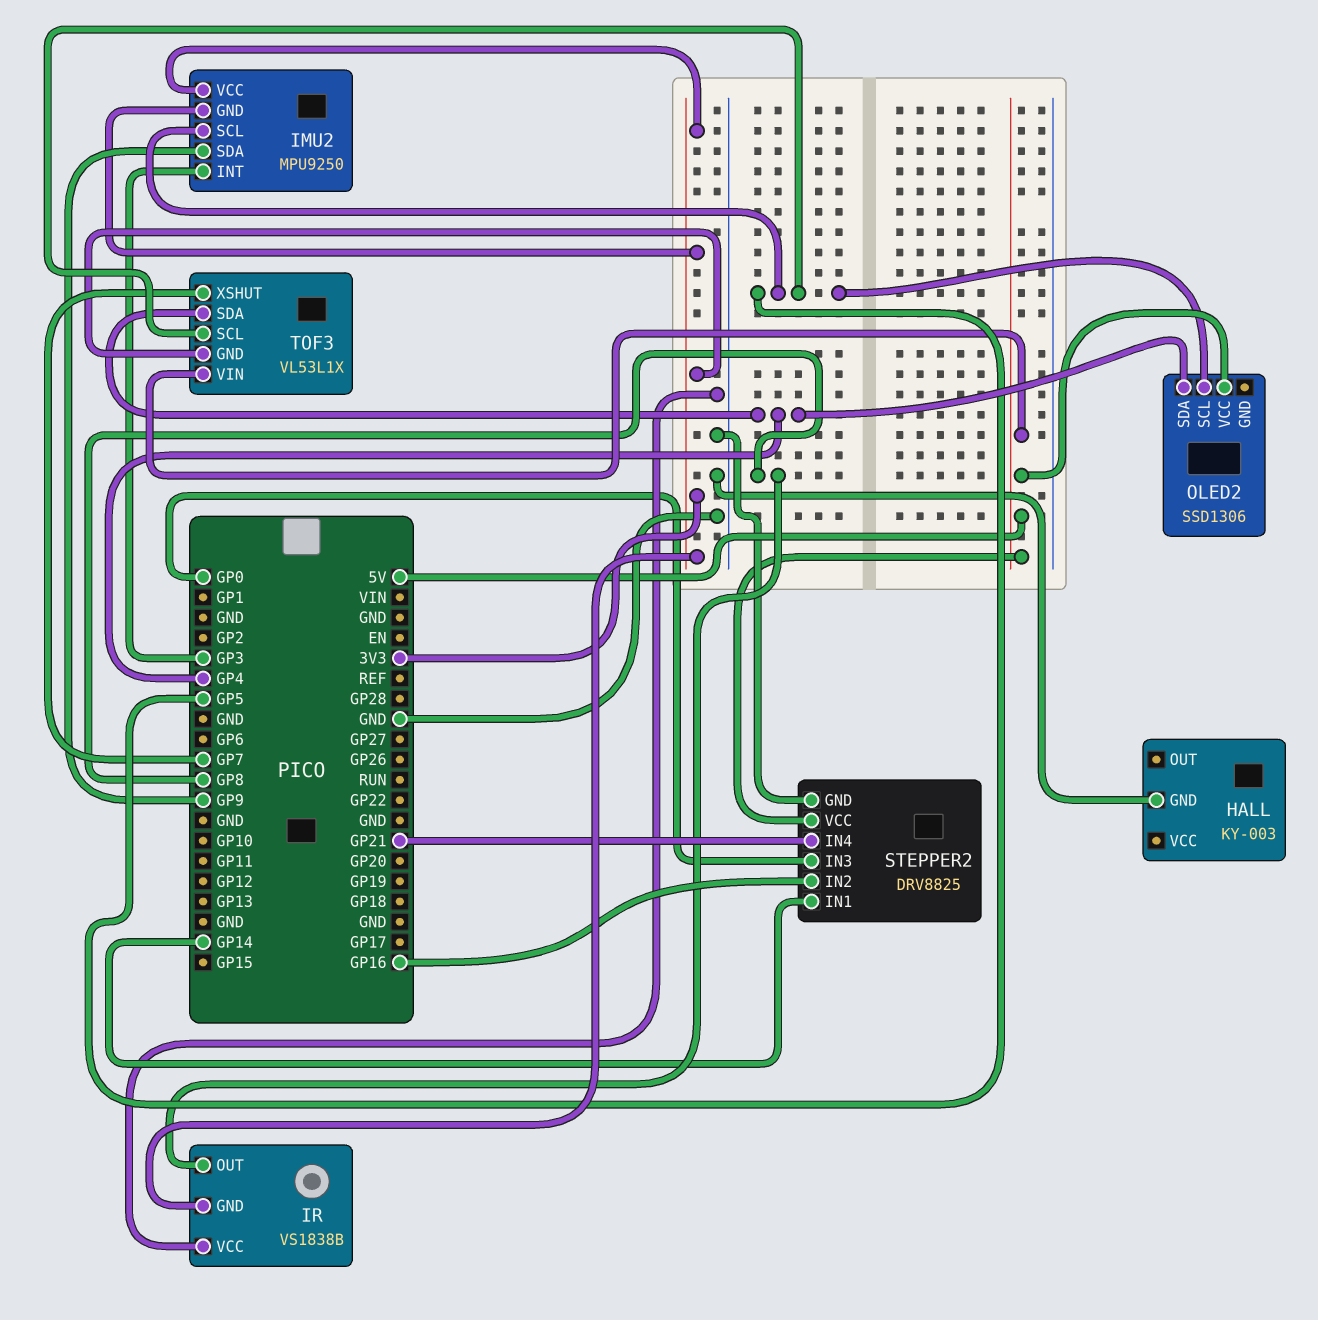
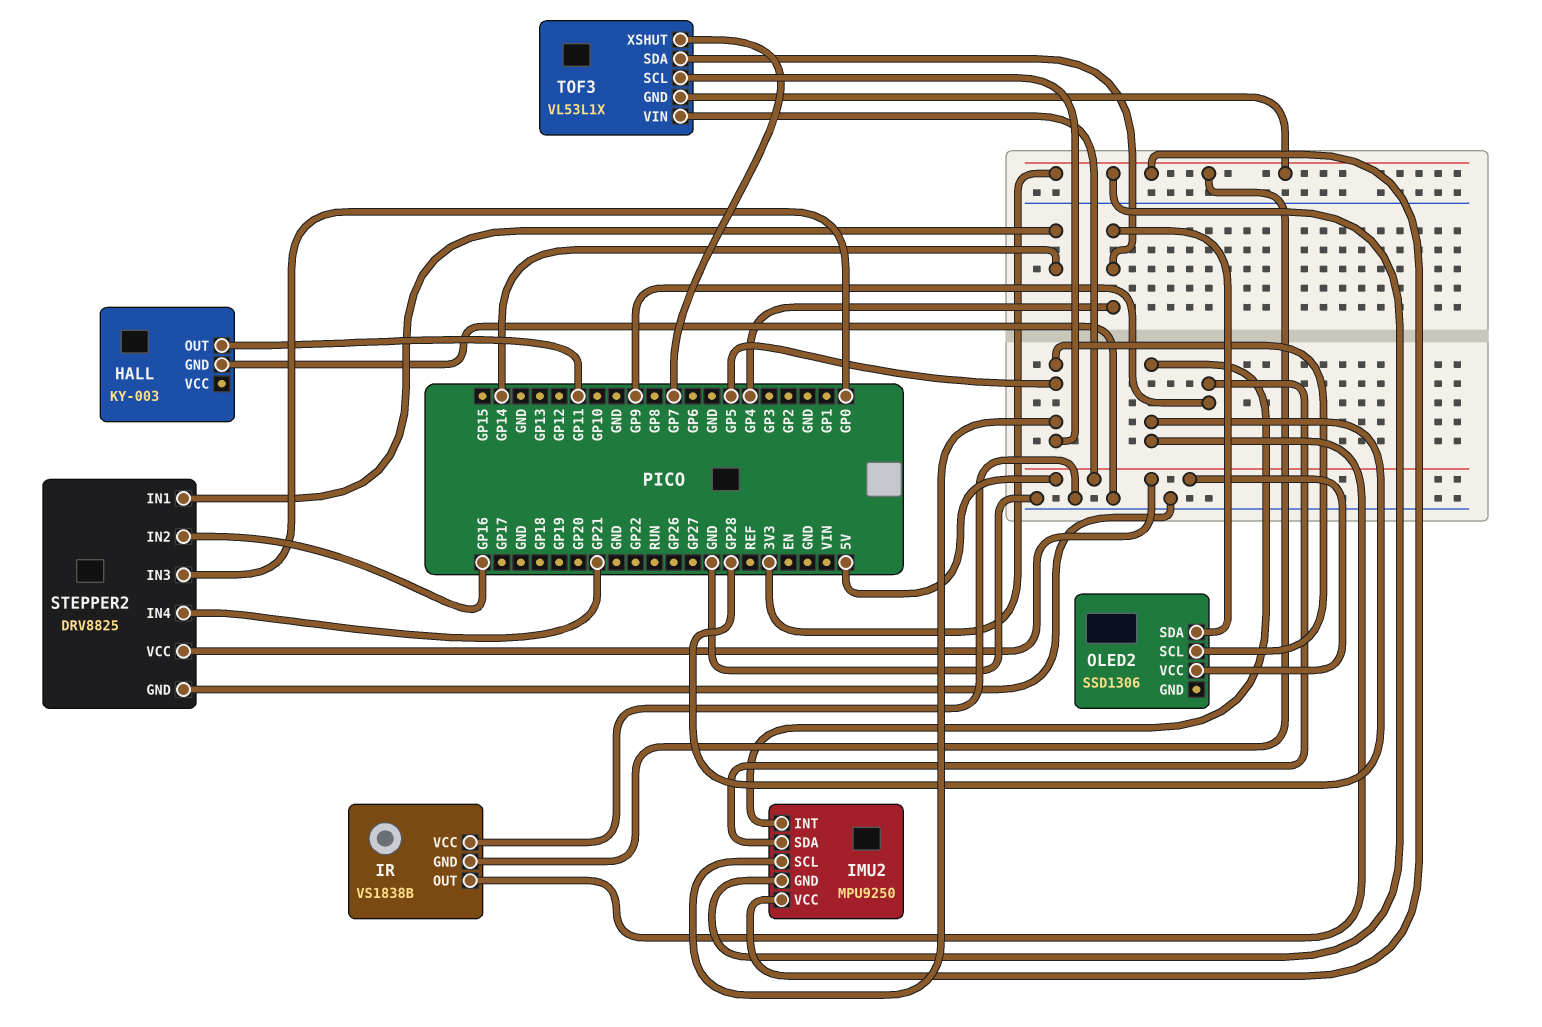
HALL pin OUT: none -> GP11
IMU2 pin INT: GP3 -> GP28
IR pin OUT: GP8 -> GP28

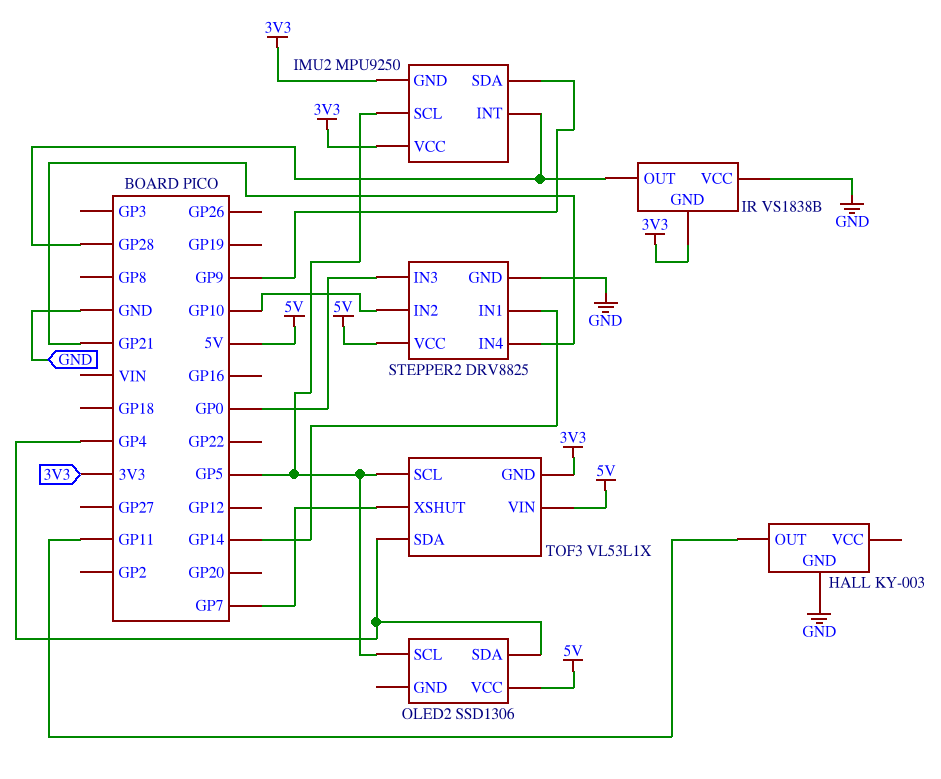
STEPPER2 pin IN2: GP16 -> GP10

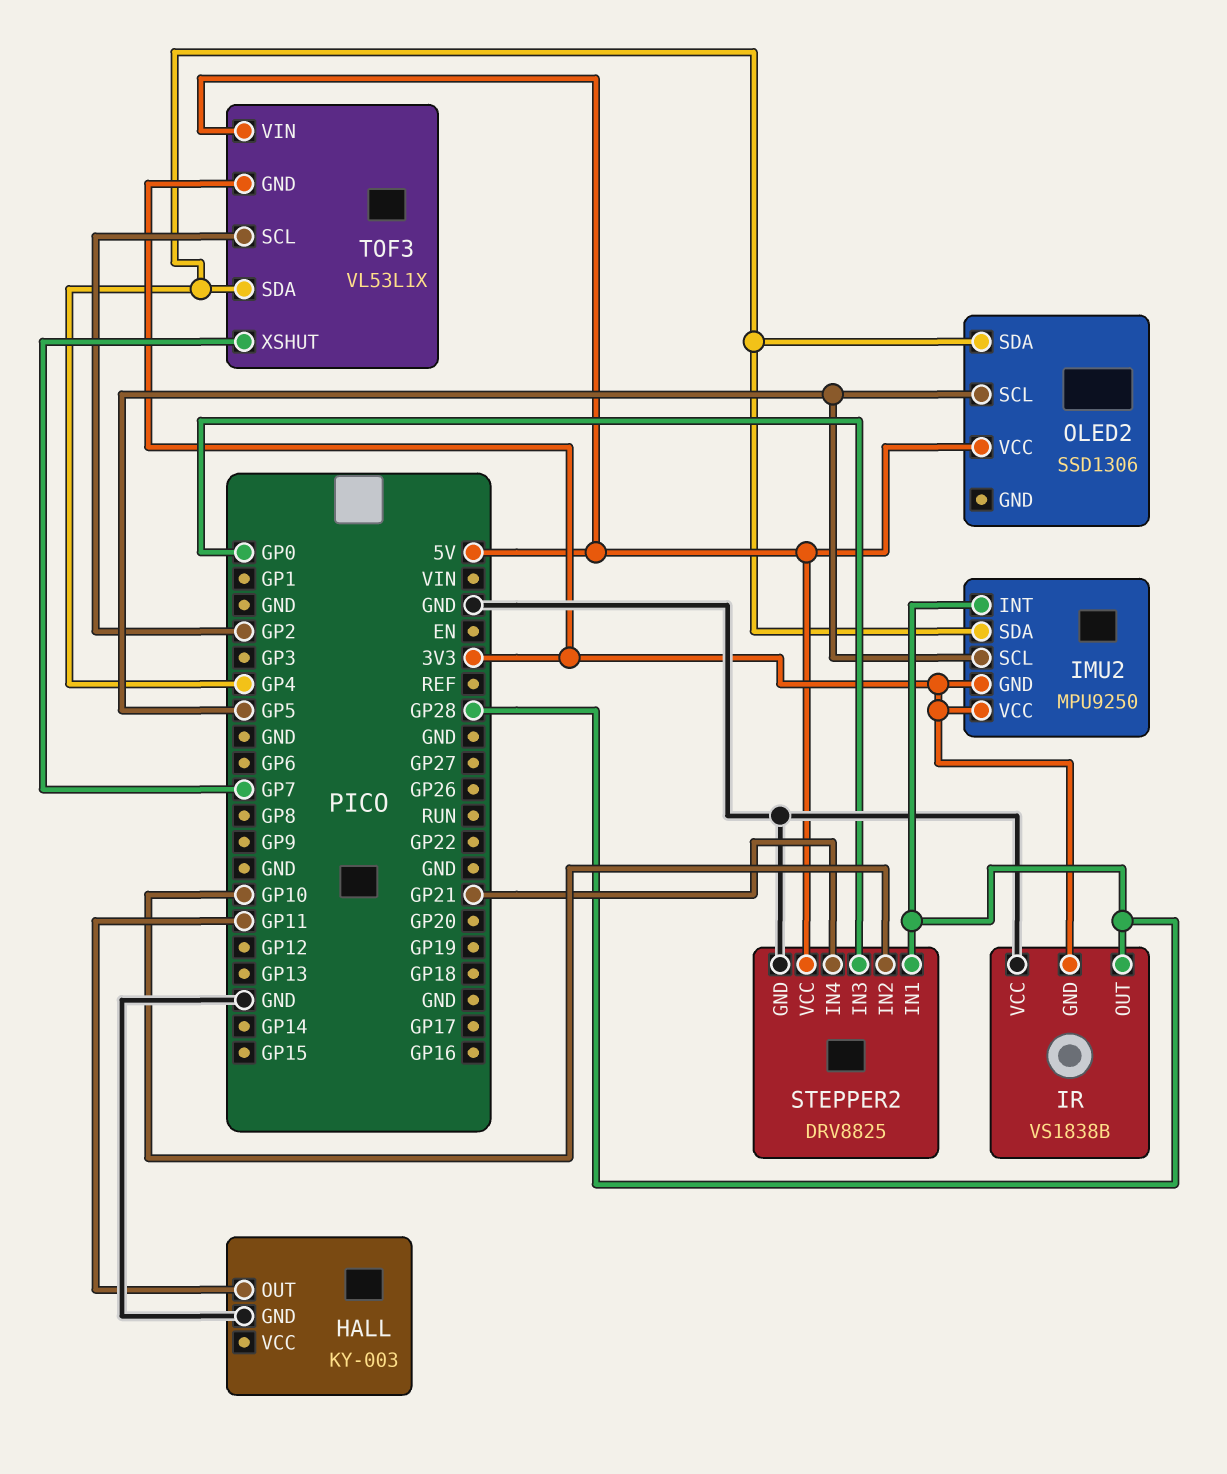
IMU2 pin SDA: GP9 -> GP4
STEPPER2 pin IN1: GP14 -> GP28
TOF3 pin SCL: GP5 -> GP2

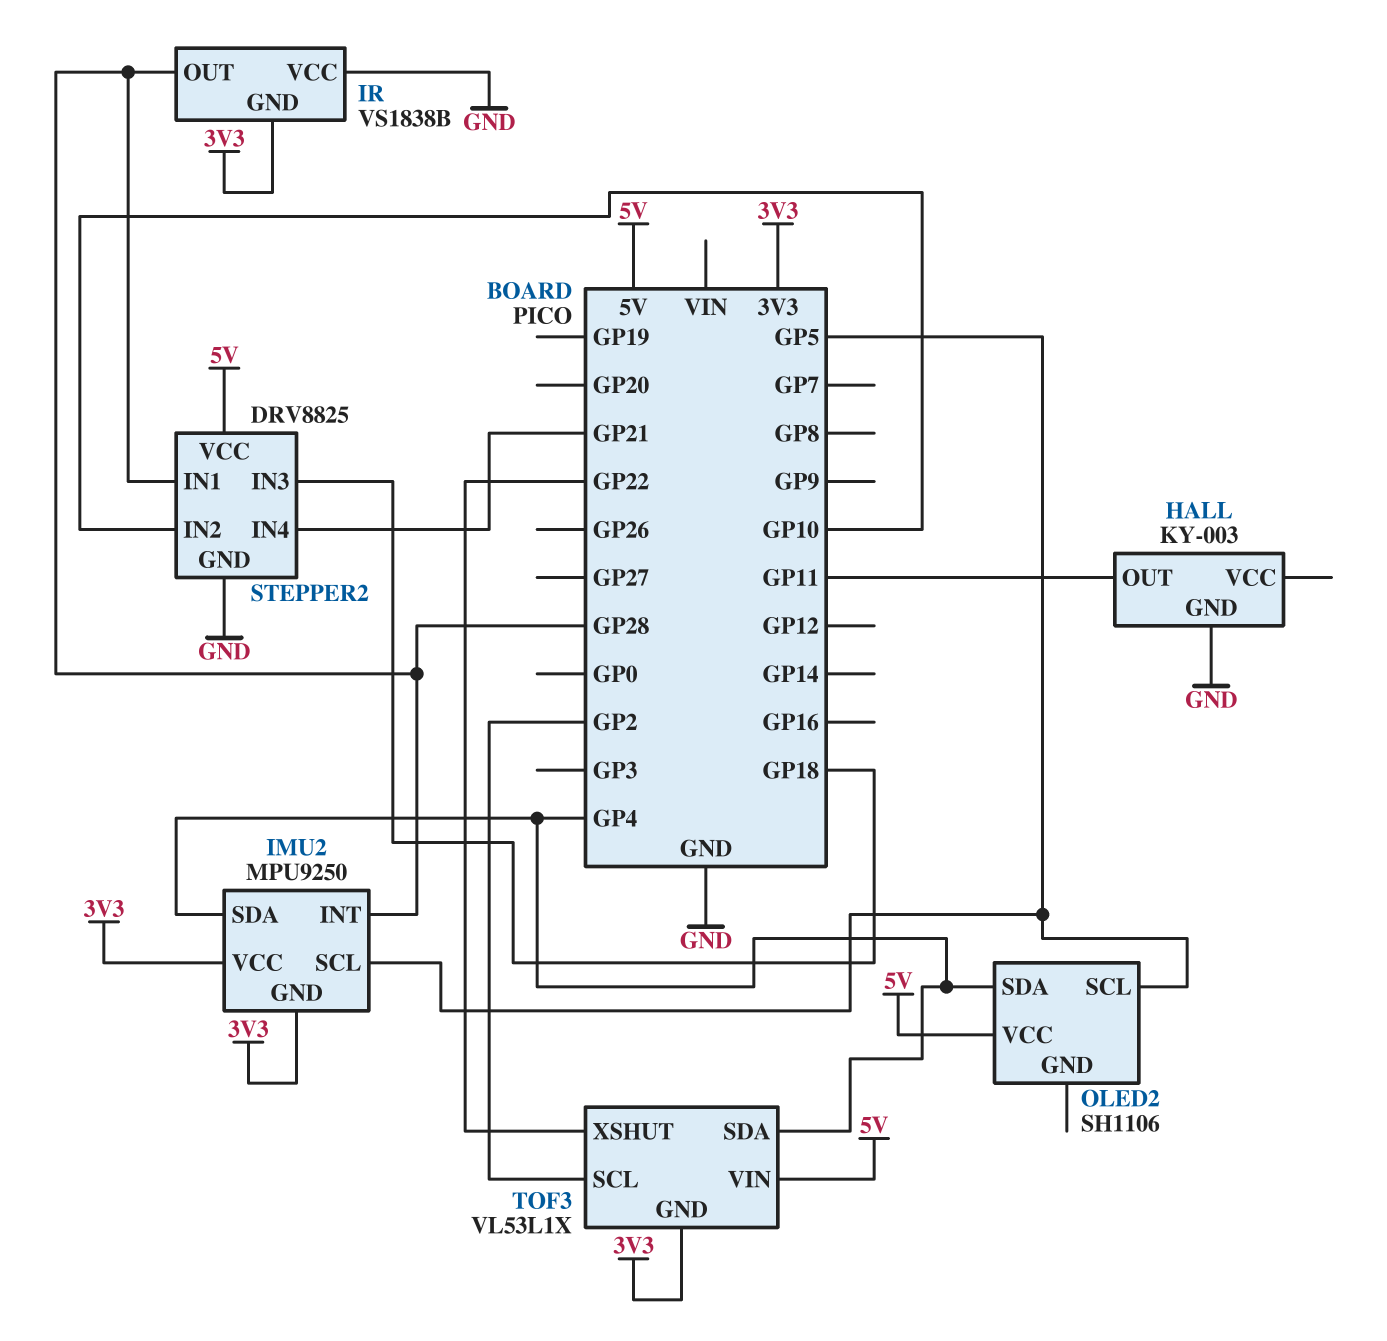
OLED2: SSD1306 -> SH1106
STEPPER2 pin IN3: GP0 -> GP18
TOF3 pin XSHUT: GP7 -> GP22

